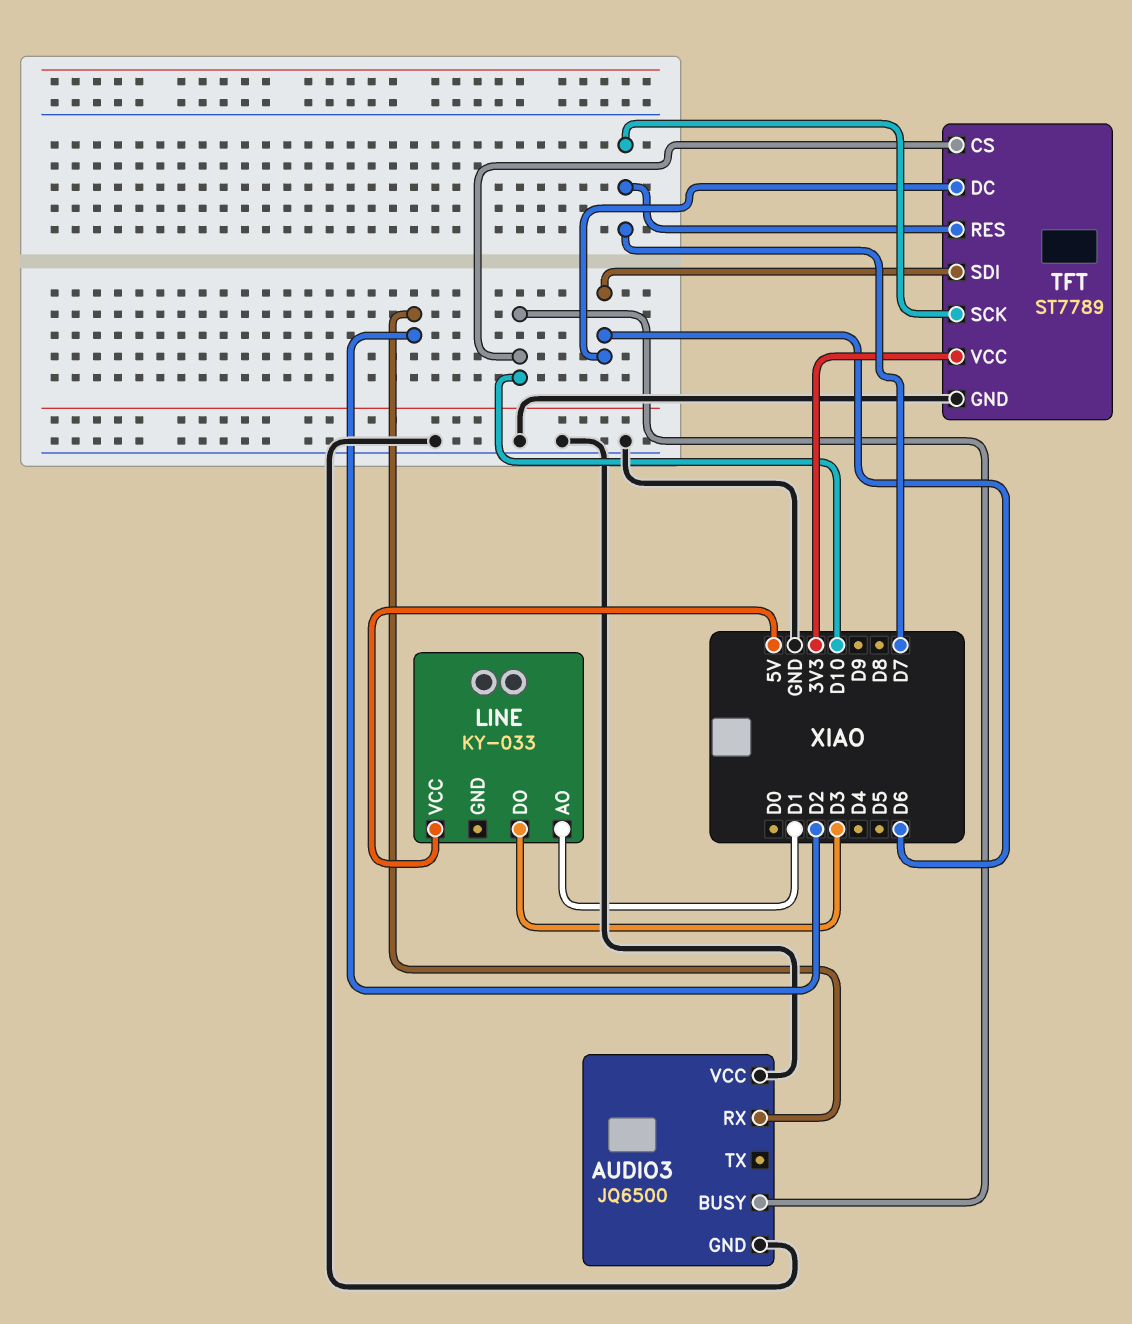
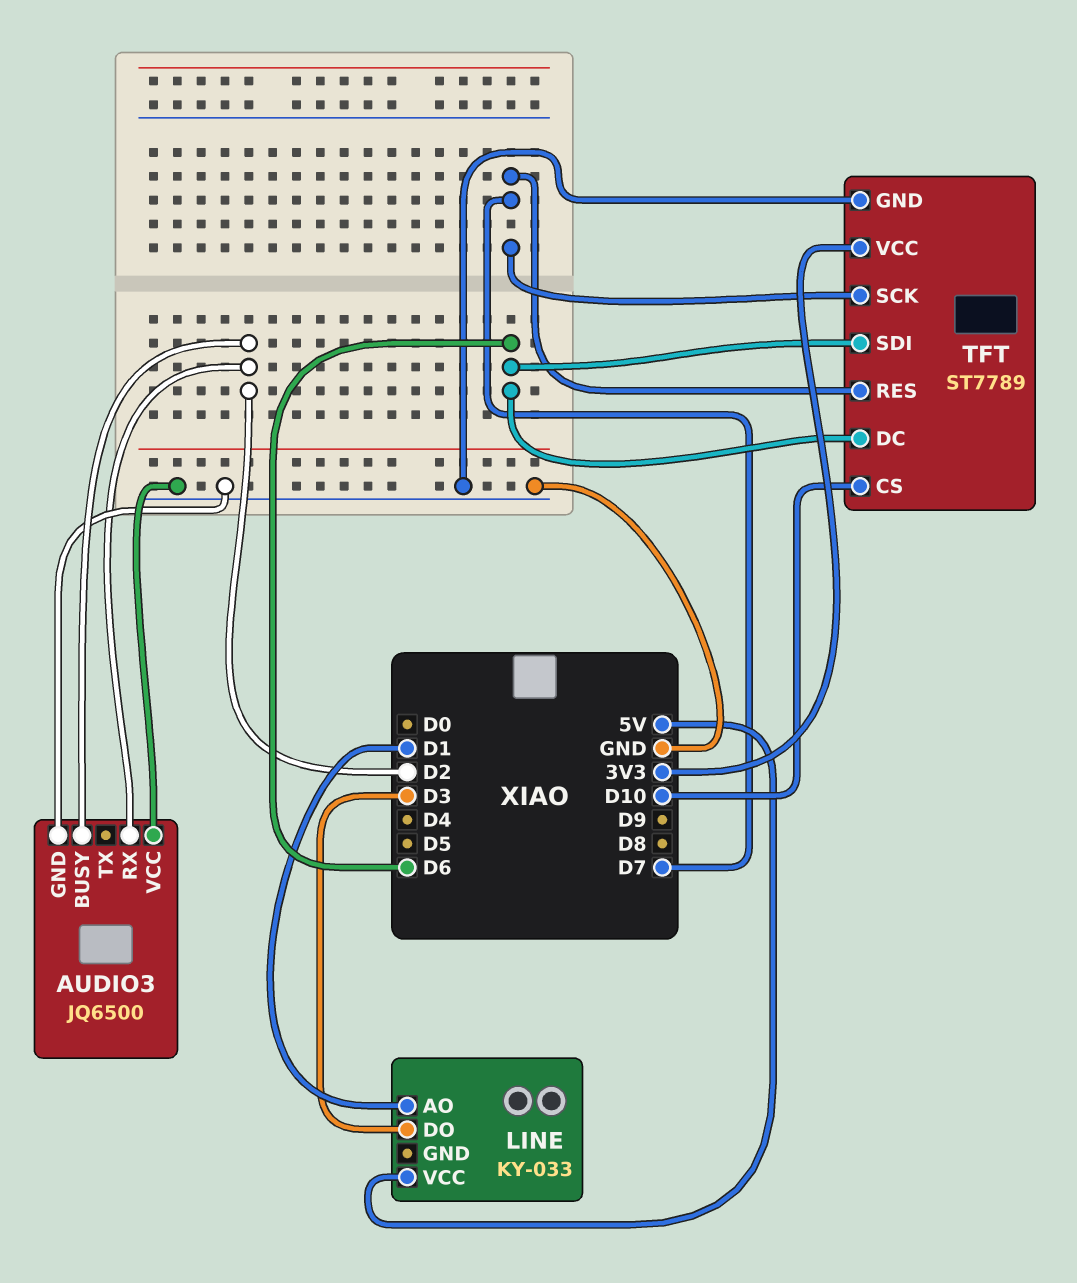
AUDIO3 pin BUSY: D10 -> D2

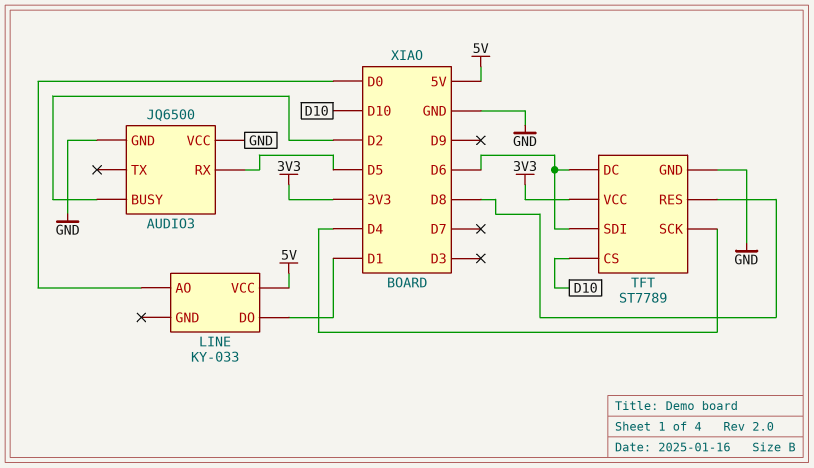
AUDIO3 pin RX: D2 -> D5
LINE pin AO: D1 -> D0
LINE pin DO: D3 -> D1
TFT pin RES: D7 -> D8
TFT pin SCK: D7 -> D4

